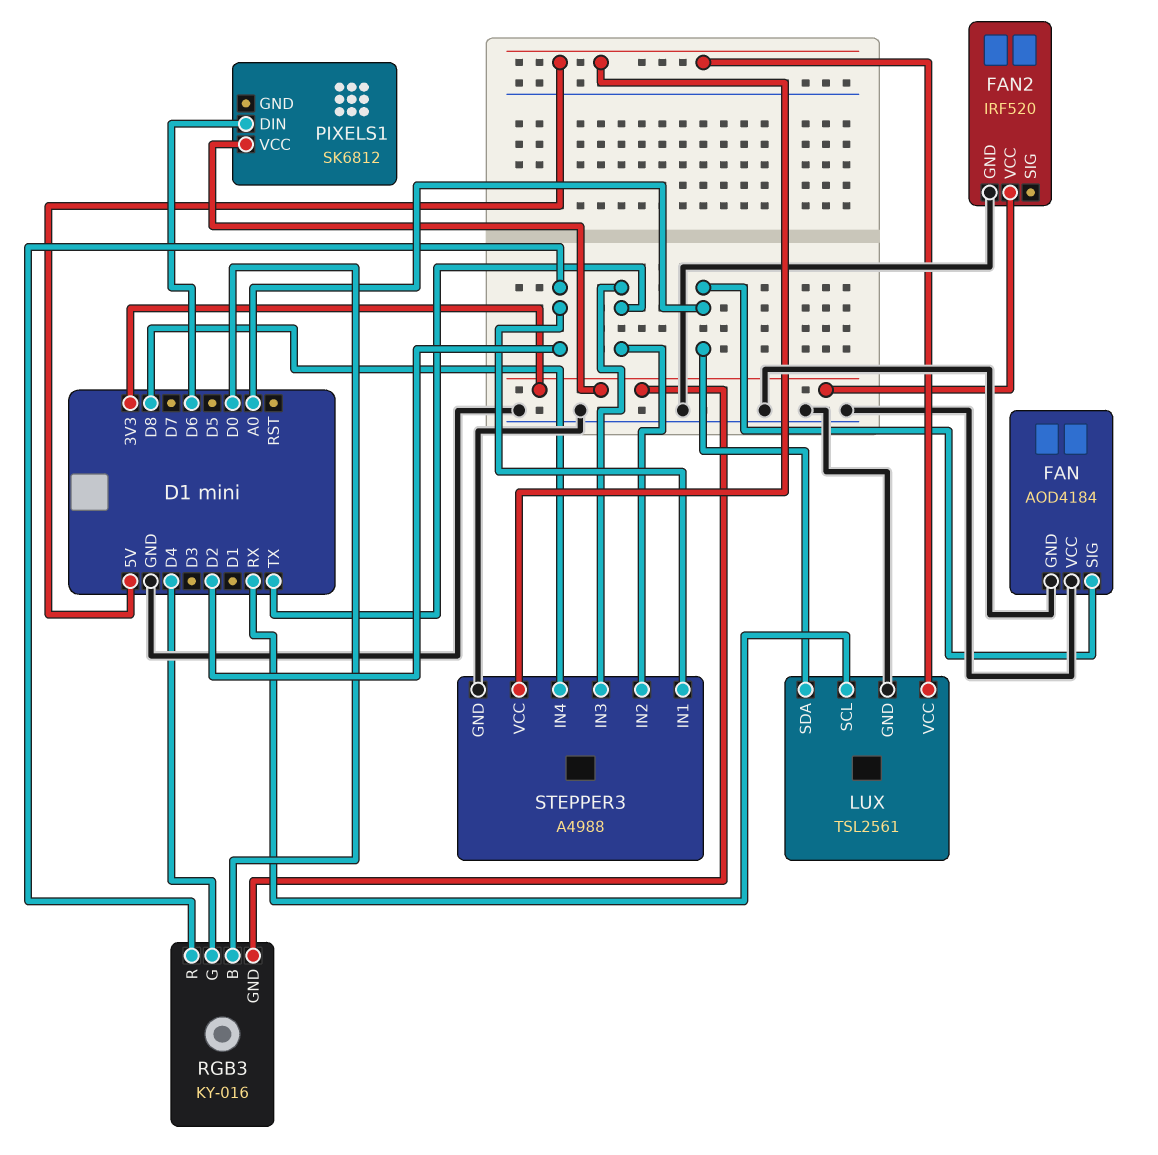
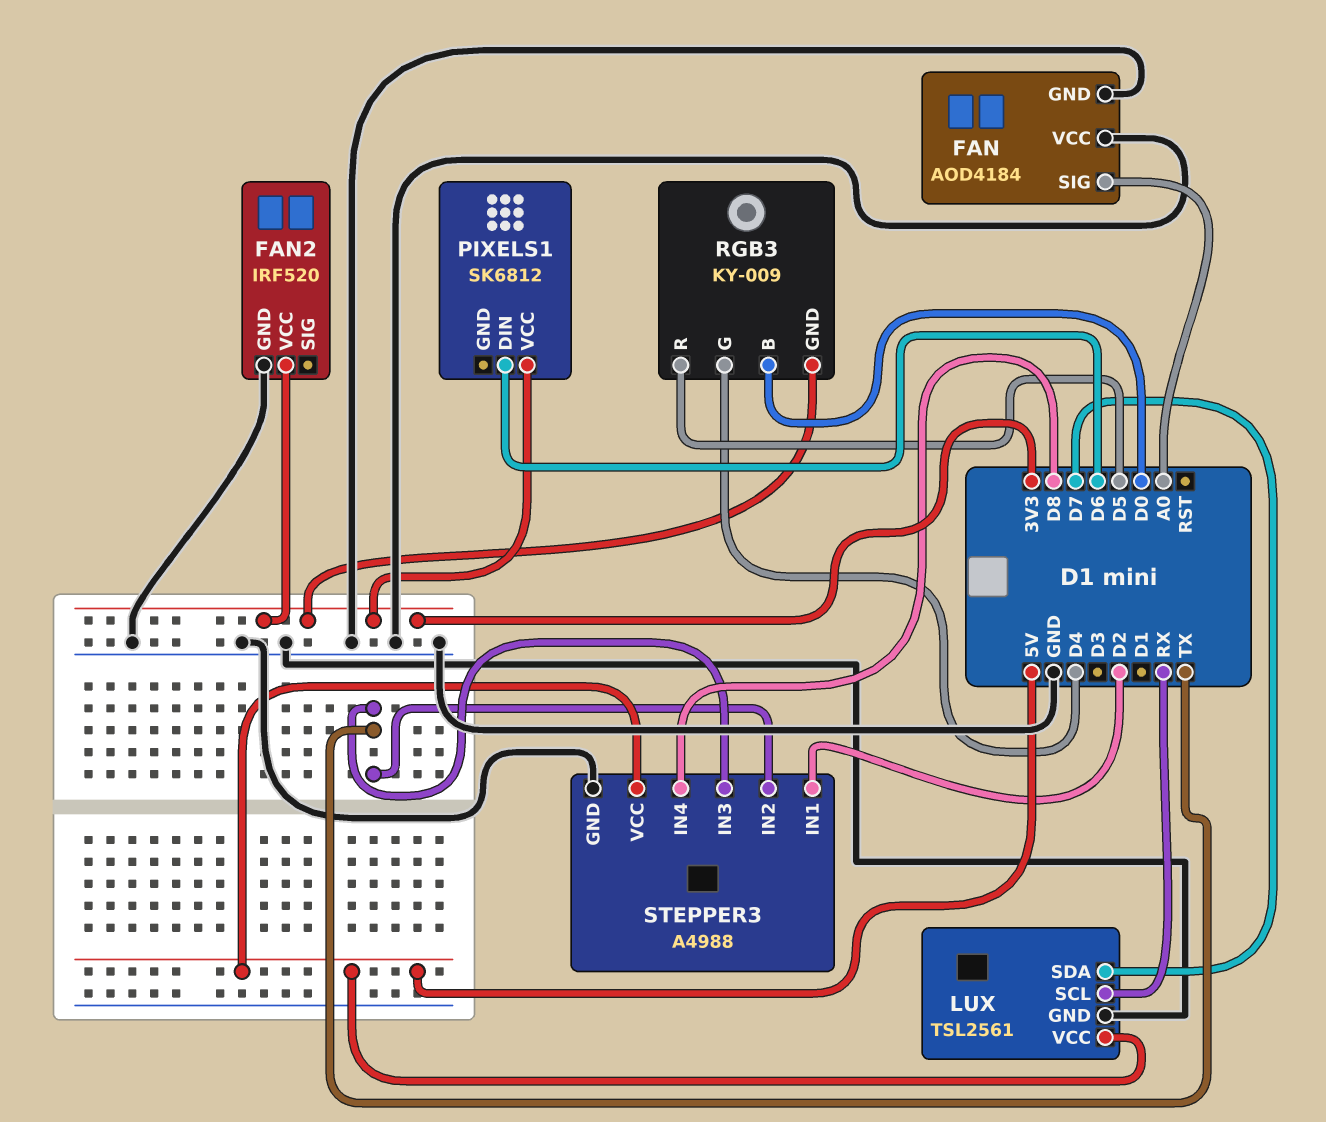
LUX pin SDA: A0 -> D7
RGB3: KY-016 -> KY-009
RGB3 pin R: D2 -> D5

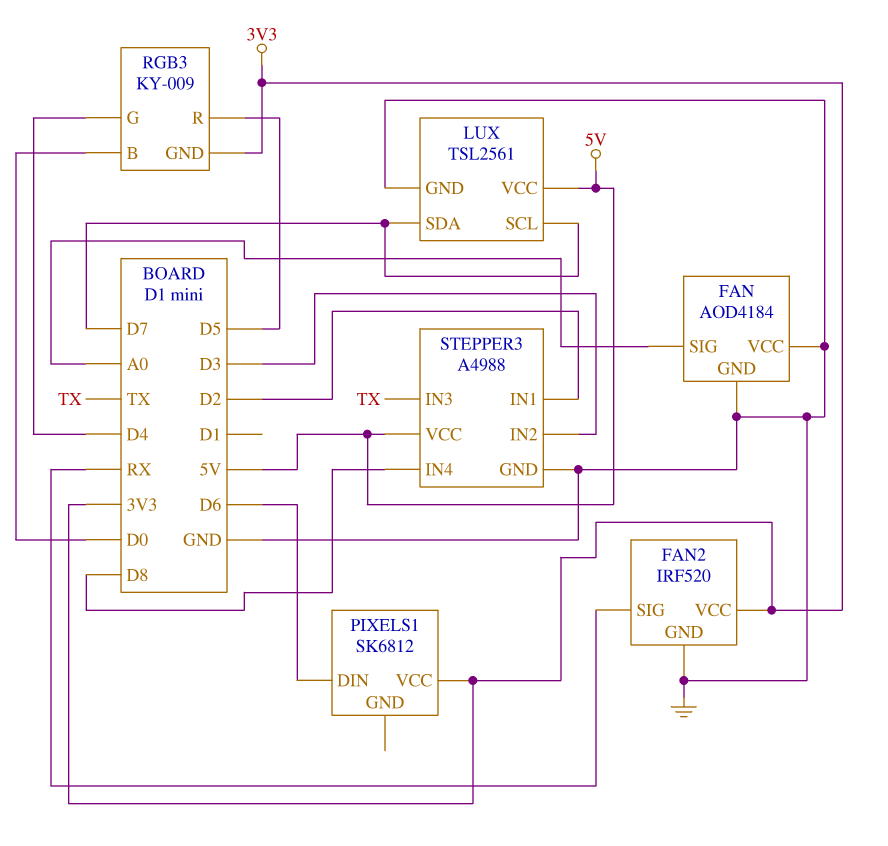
FAN2 pin SIG: none -> RX
LUX pin SCL: RX -> D7
STEPPER3 pin IN2: TX -> D3

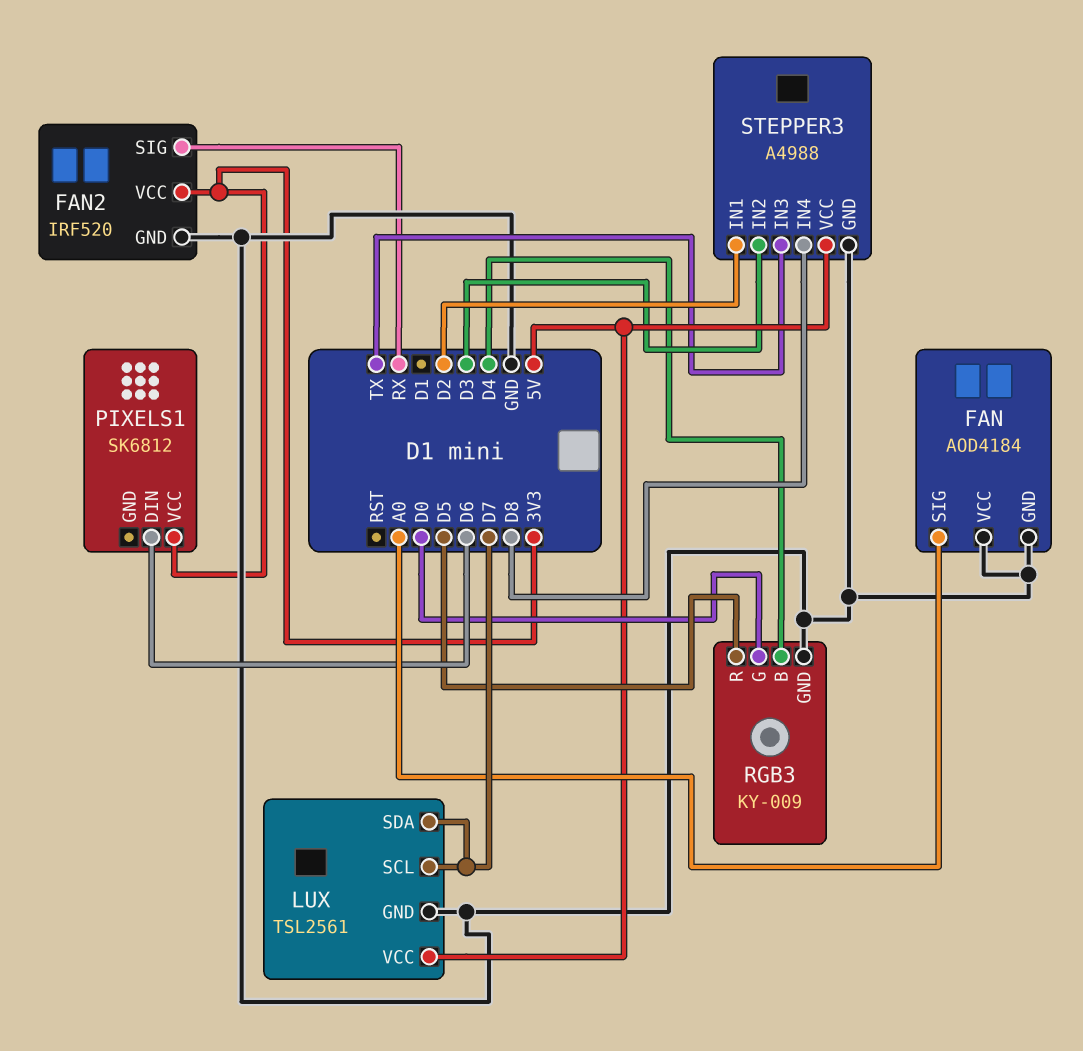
RGB3 pin B: D0 -> D4
RGB3 pin G: D4 -> D0
RGB3 pin GND: 3V3 -> GND

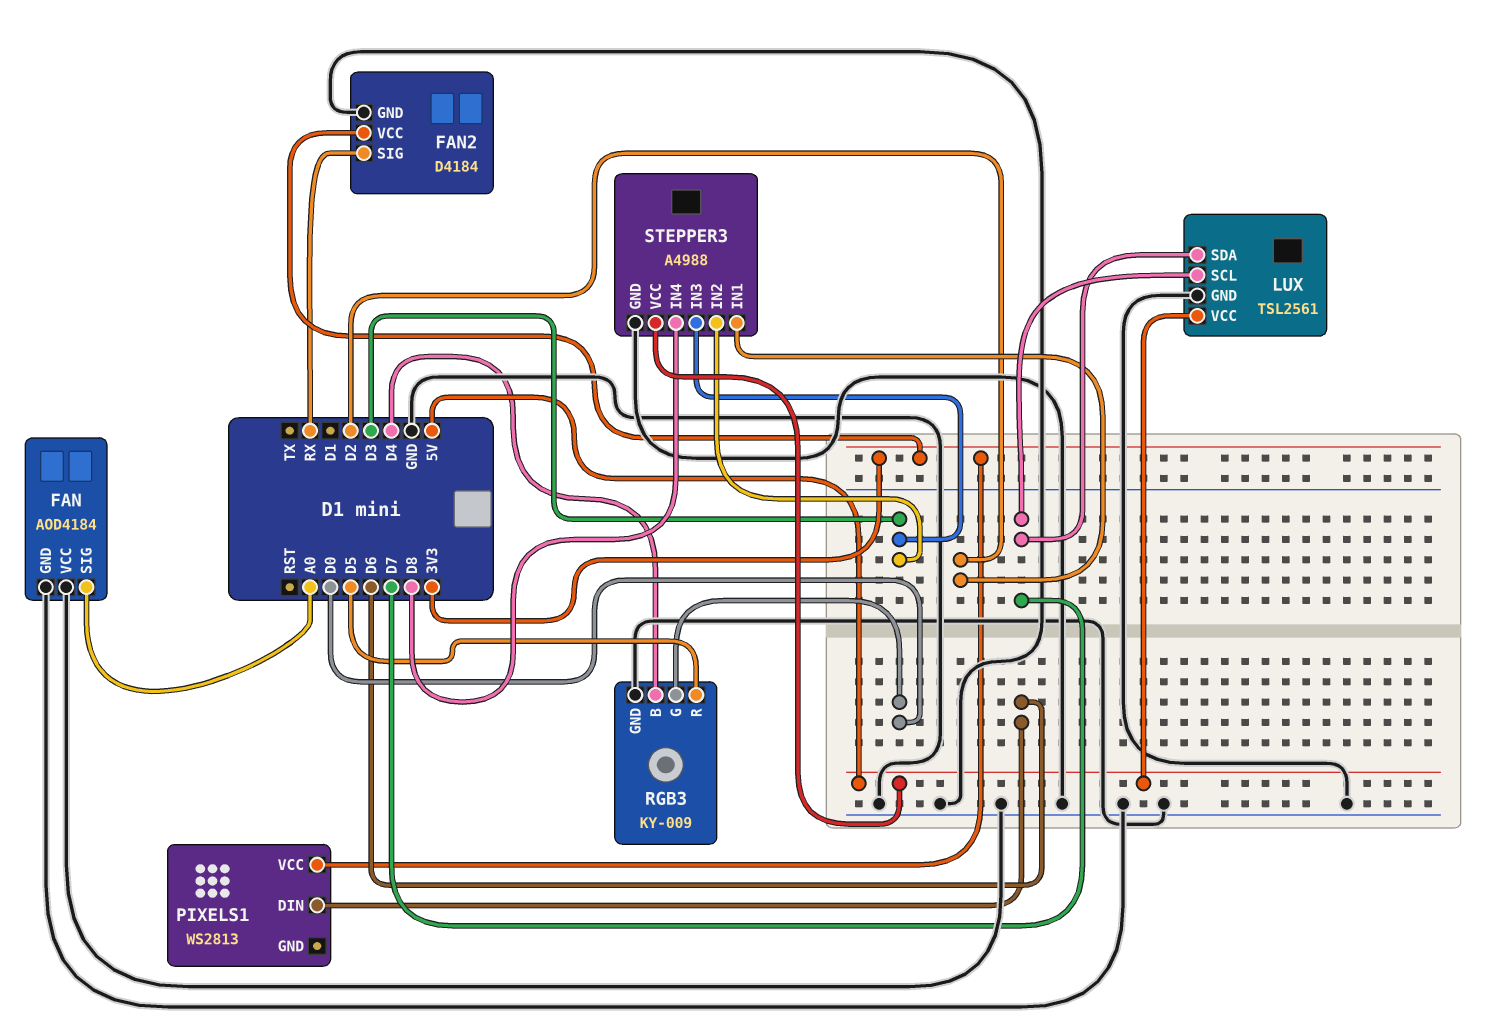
FAN2: IRF520 -> D4184
PIXELS1: SK6812 -> WS2813
STEPPER3 pin IN3: TX -> D3

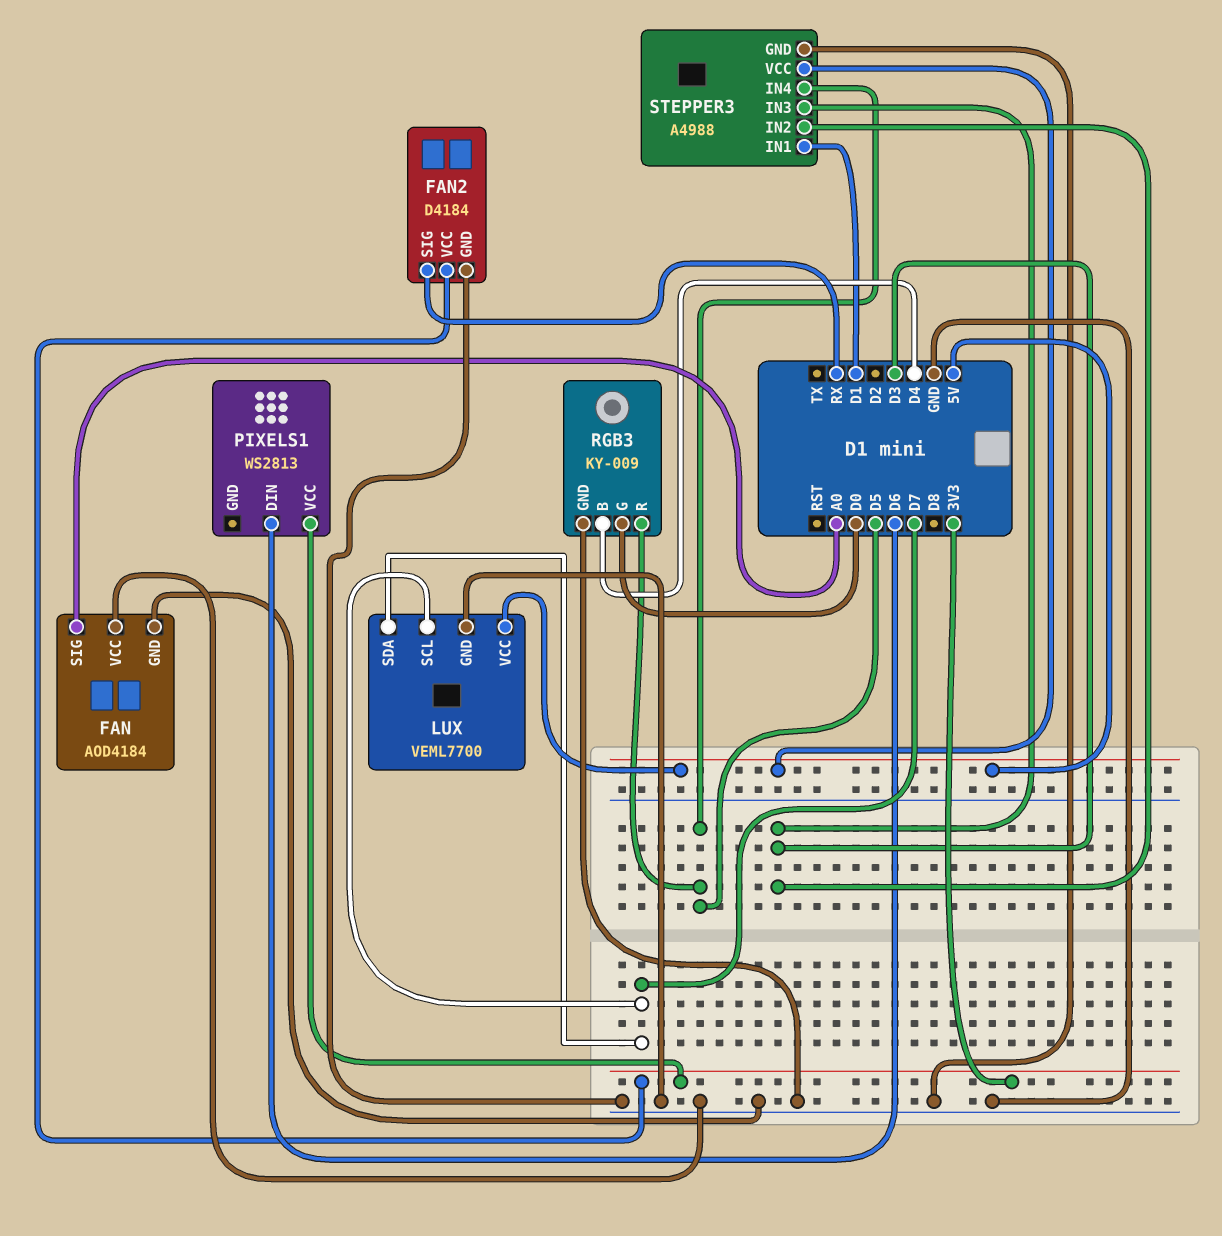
LUX: TSL2561 -> VEML7700
STEPPER3 pin IN1: D2 -> D1
STEPPER3 pin IN4: D8 -> D5

